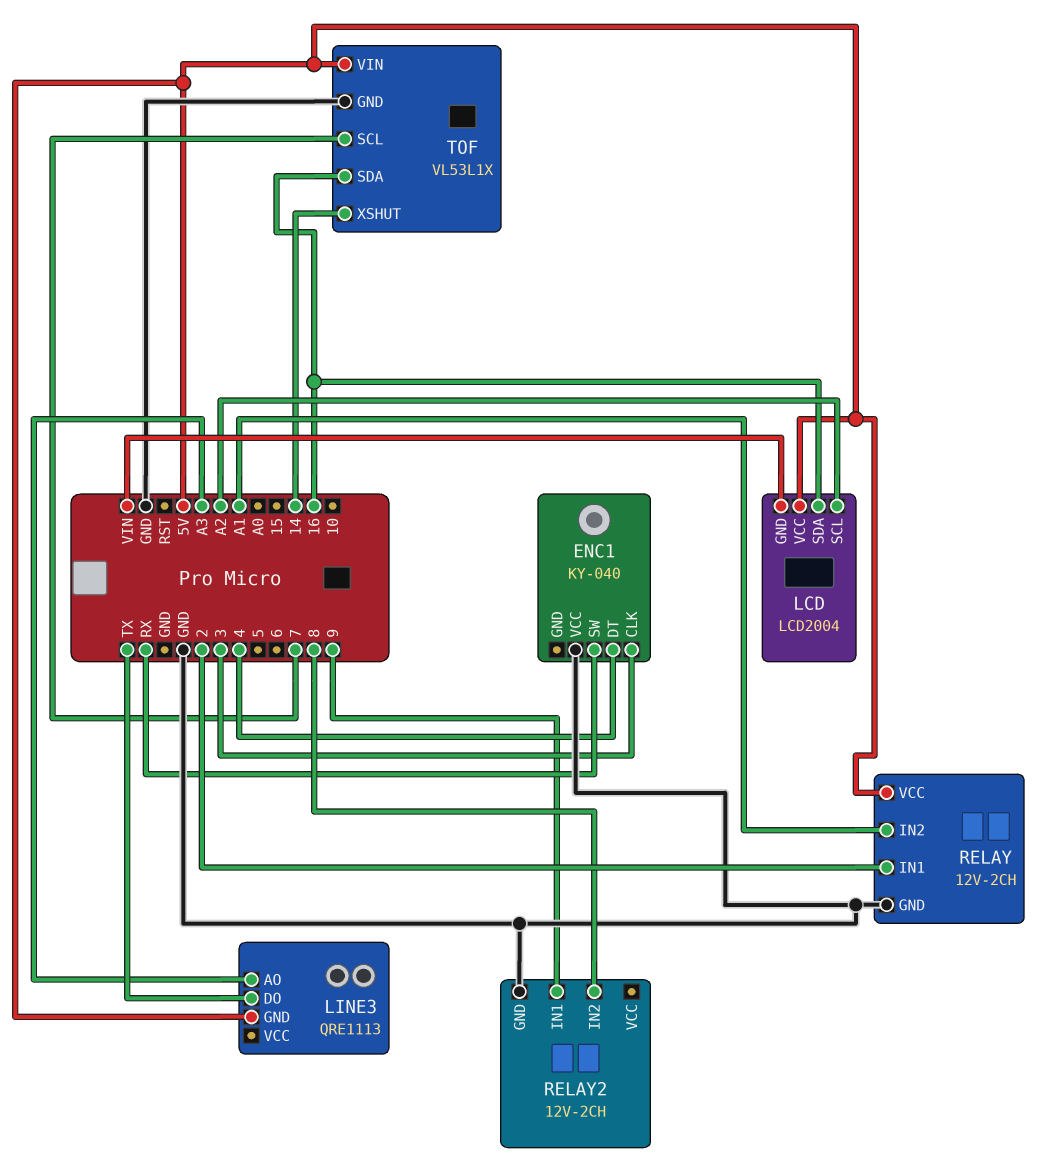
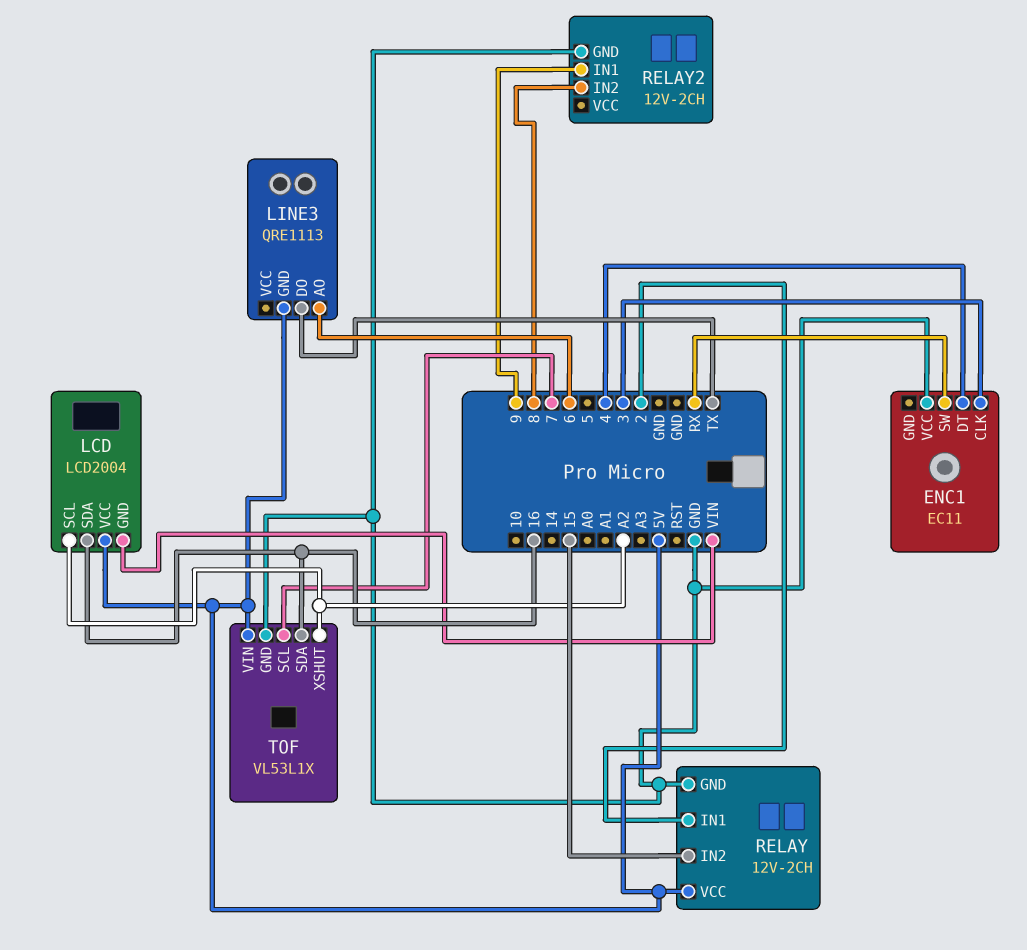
ENC1: KY-040 -> EC11
LINE3 pin AO: A3 -> 6
RELAY pin IN2: A1 -> 15
TOF pin XSHUT: 14 -> A2

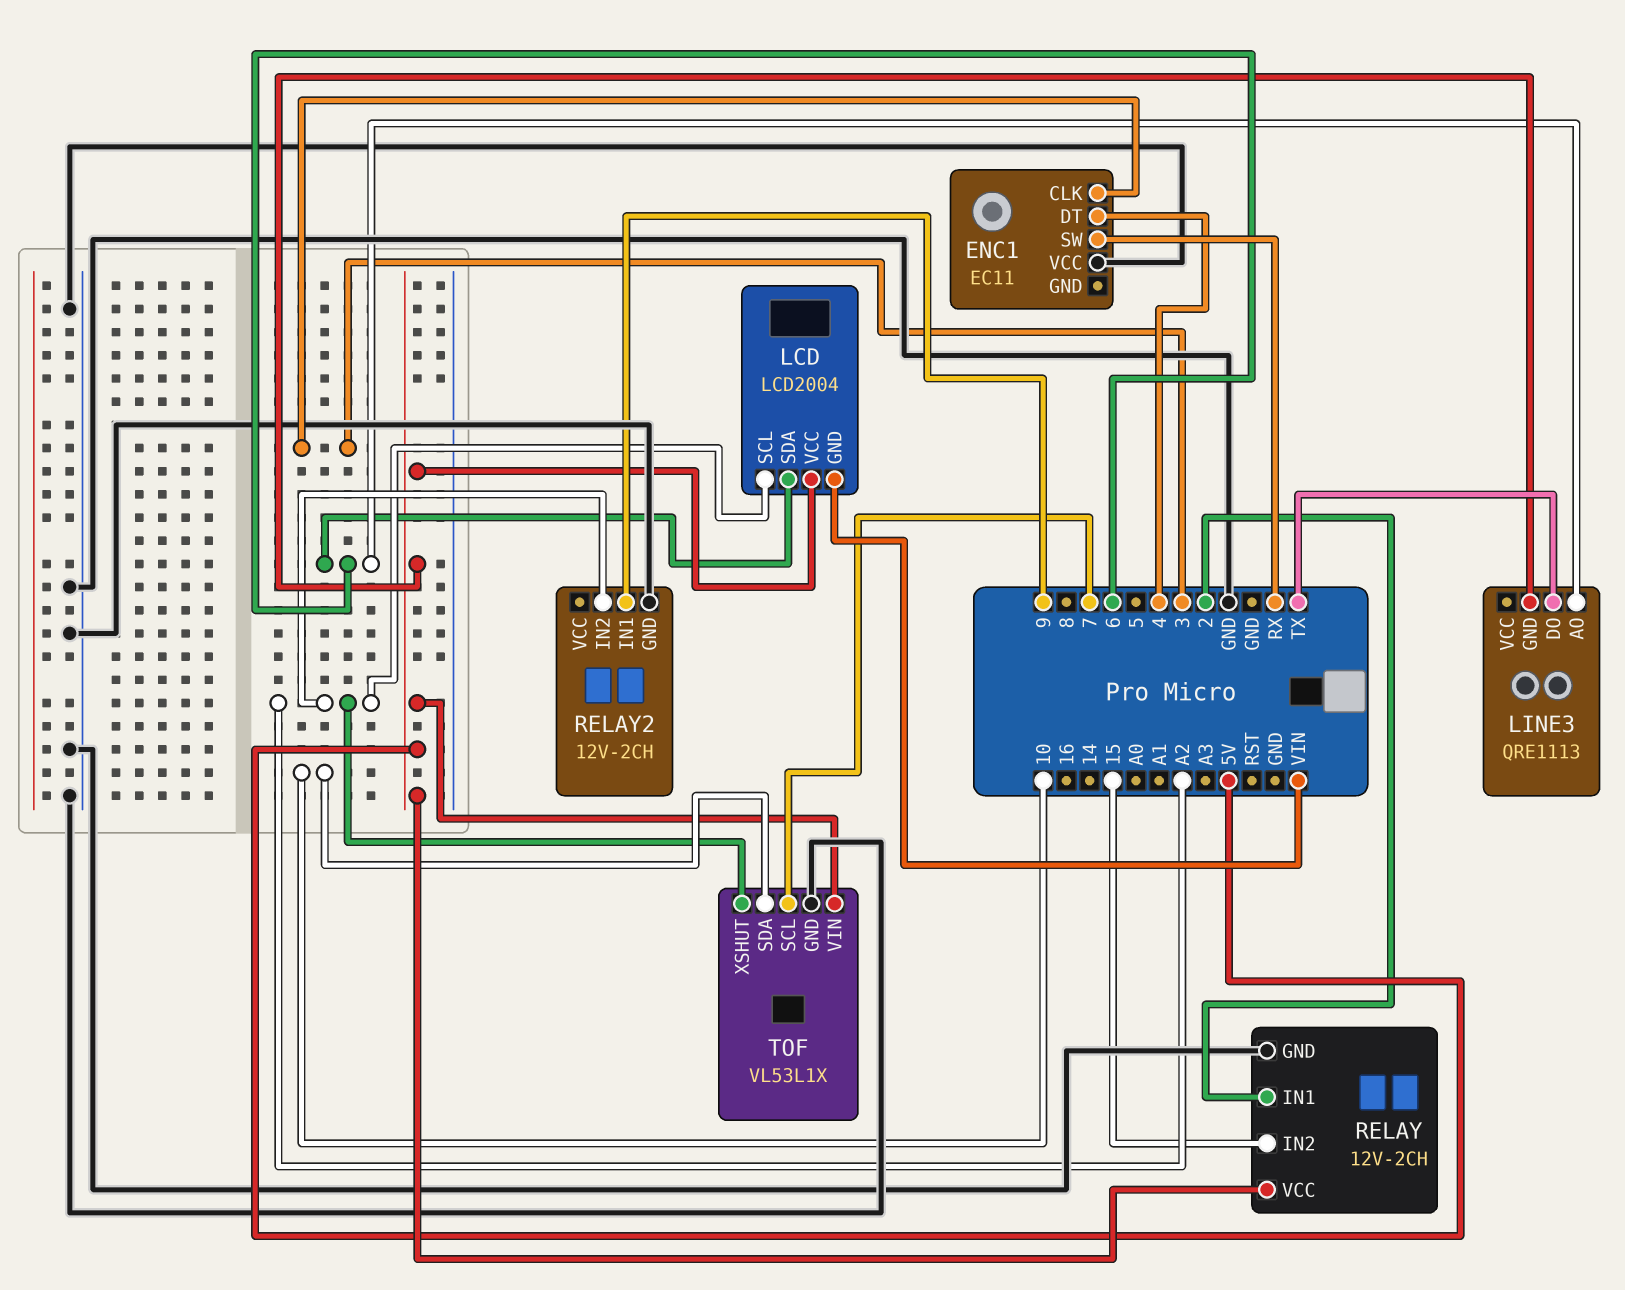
LCD pin SDA: 16 -> 6
RELAY2 pin IN2: 8 -> A2
TOF pin SDA: 16 -> 10

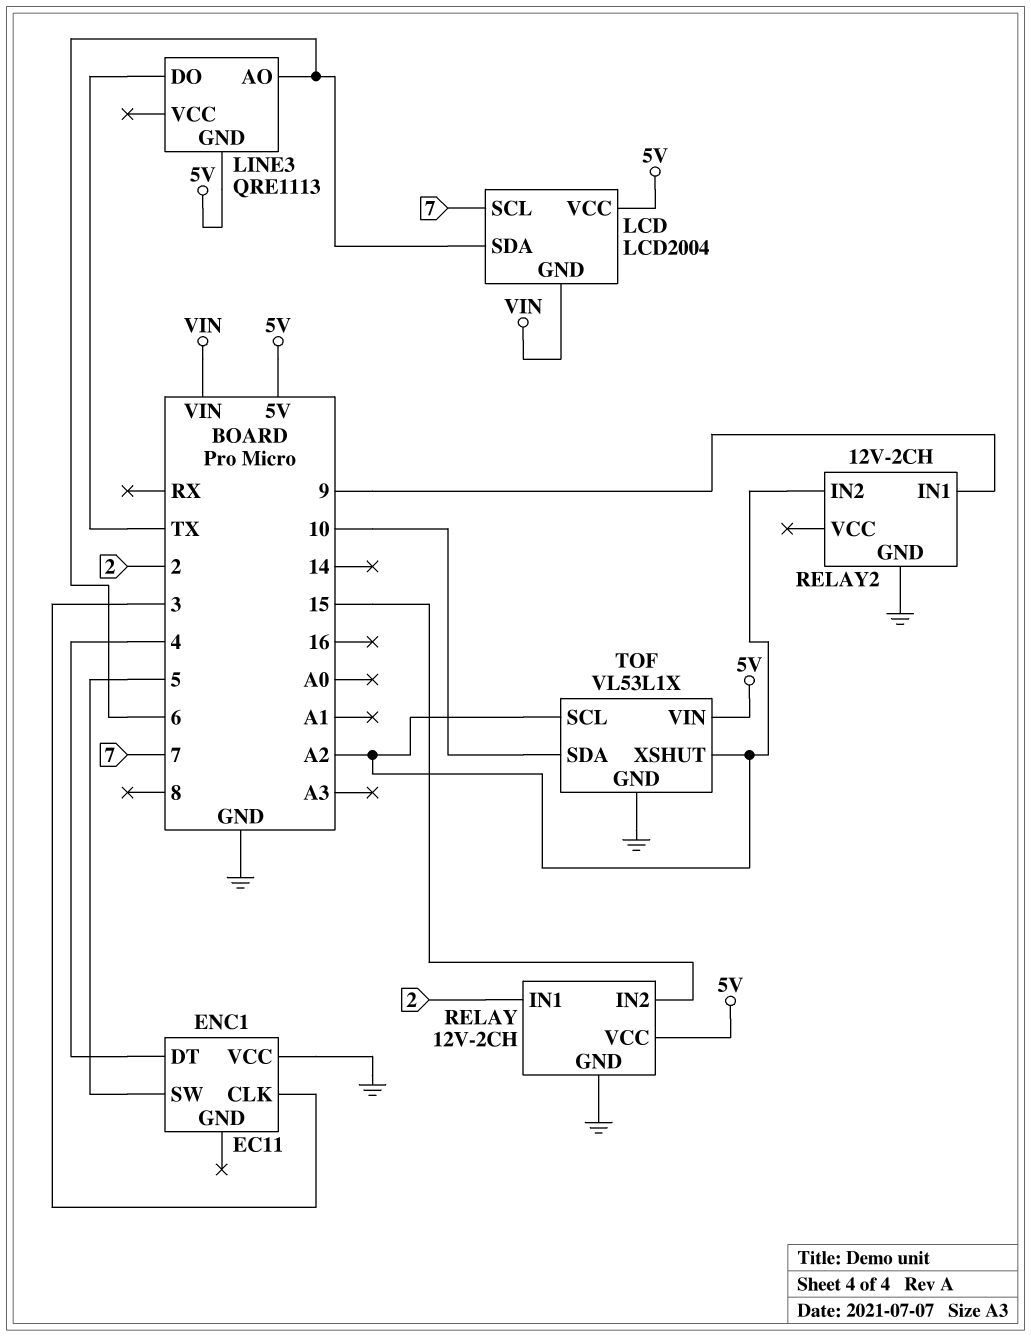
ENC1 pin SW: RX -> 5
LCD pin SCL: A2 -> 7
TOF pin SCL: 7 -> A2

